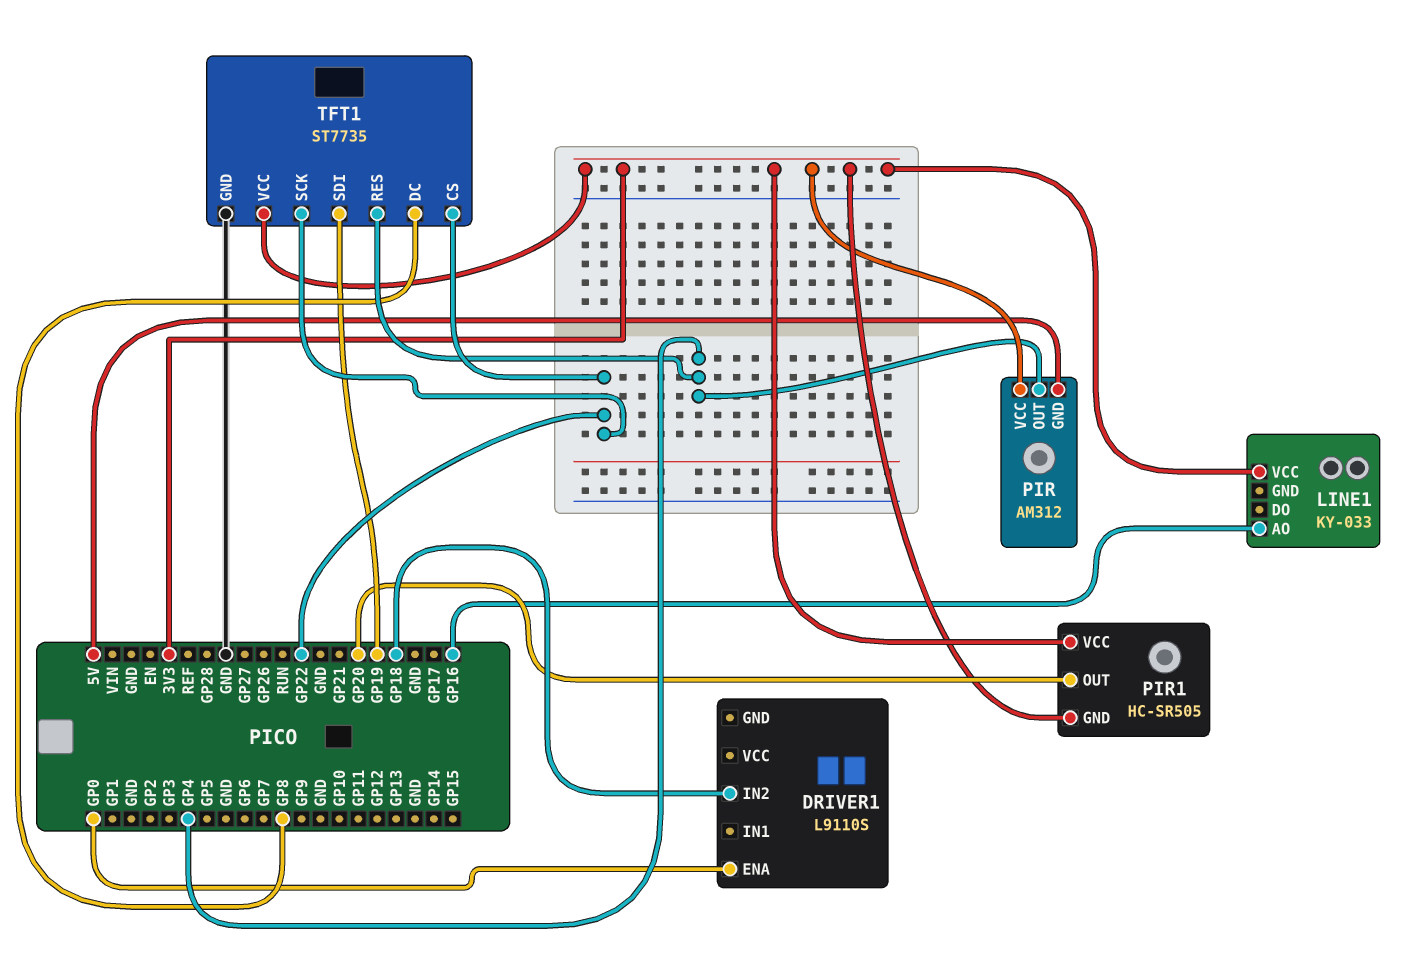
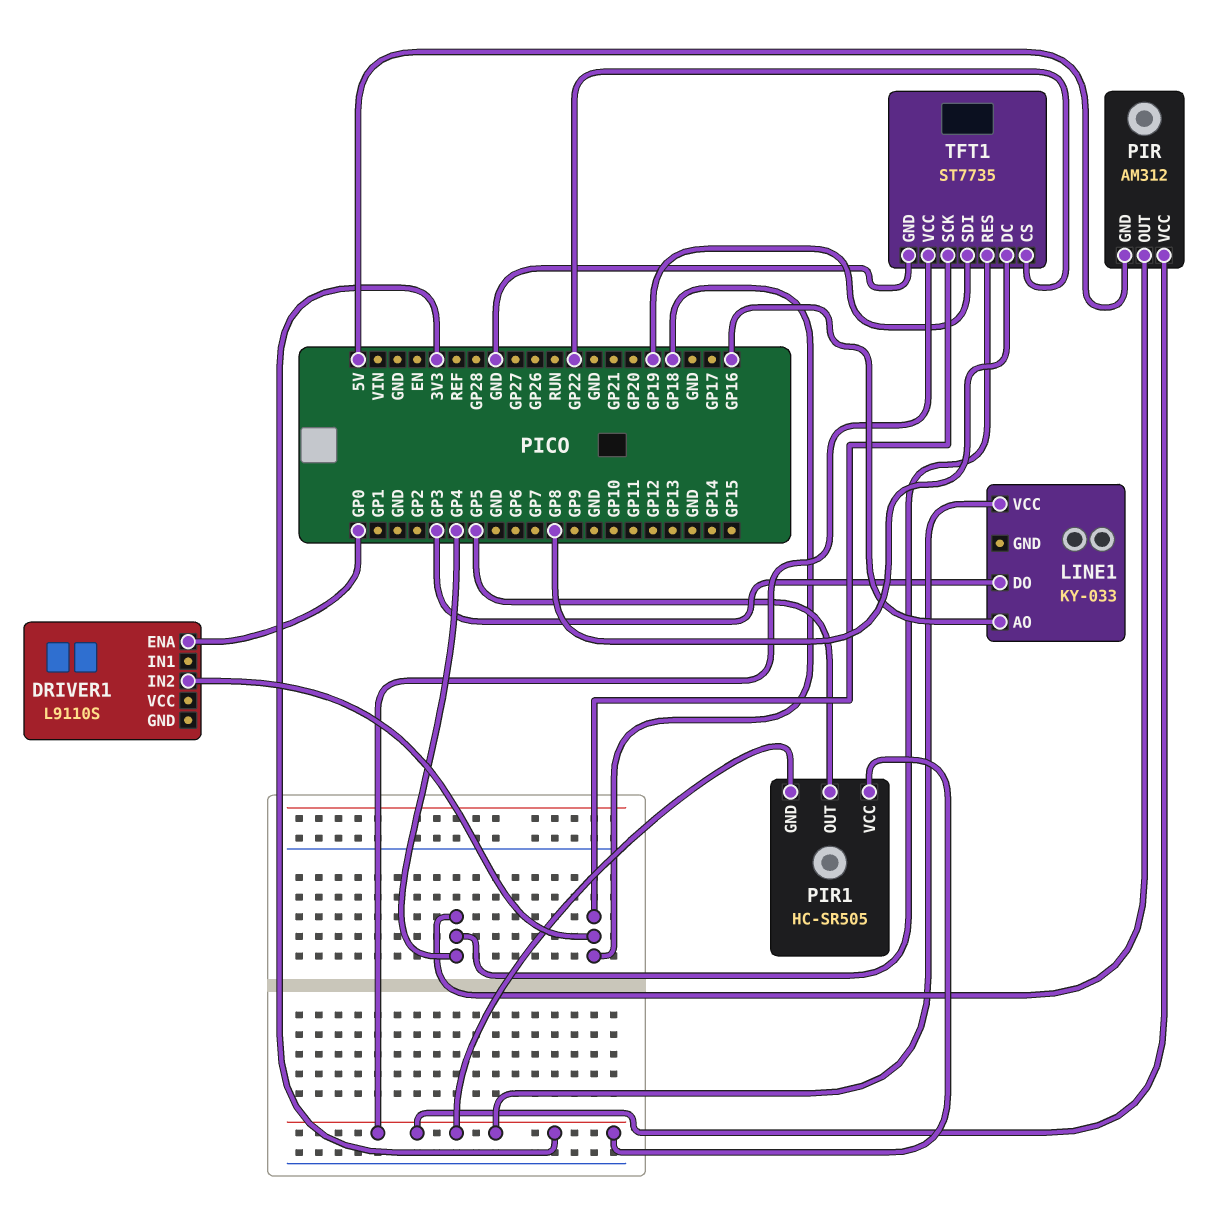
LINE1 pin DO: none -> GP3
PIR1 pin OUT: GP20 -> GP5
TFT1 pin SCK: GP22 -> GP18

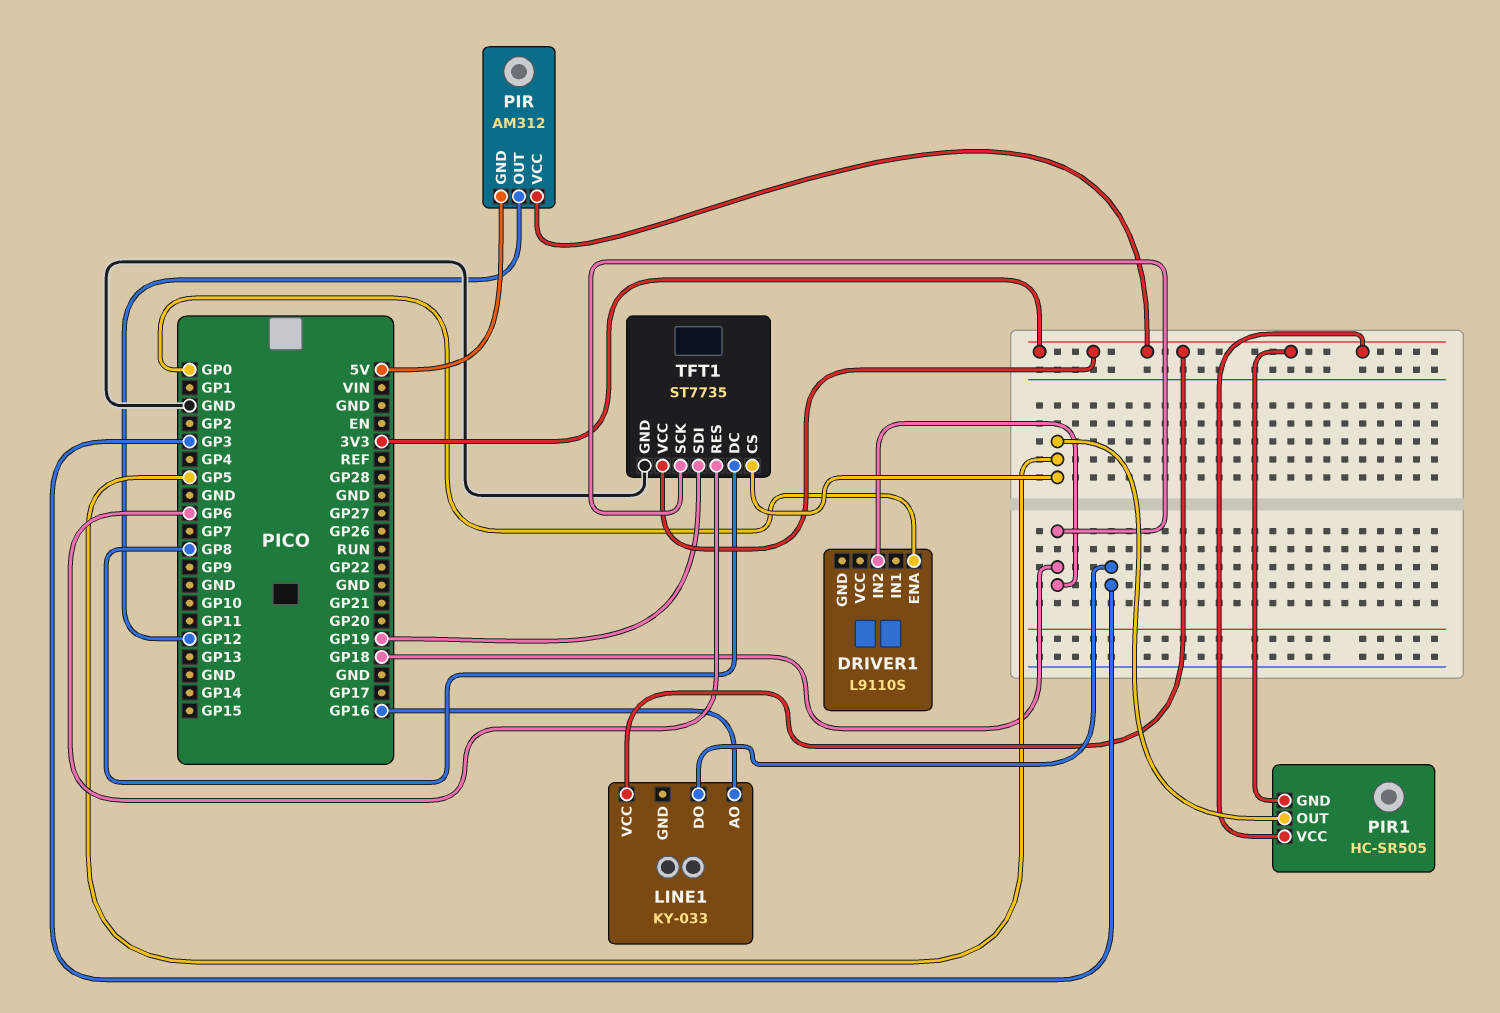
PIR pin OUT: GP4 -> GP12
TFT1 pin CS: GP22 -> GP5
TFT1 pin RES: GP4 -> GP6

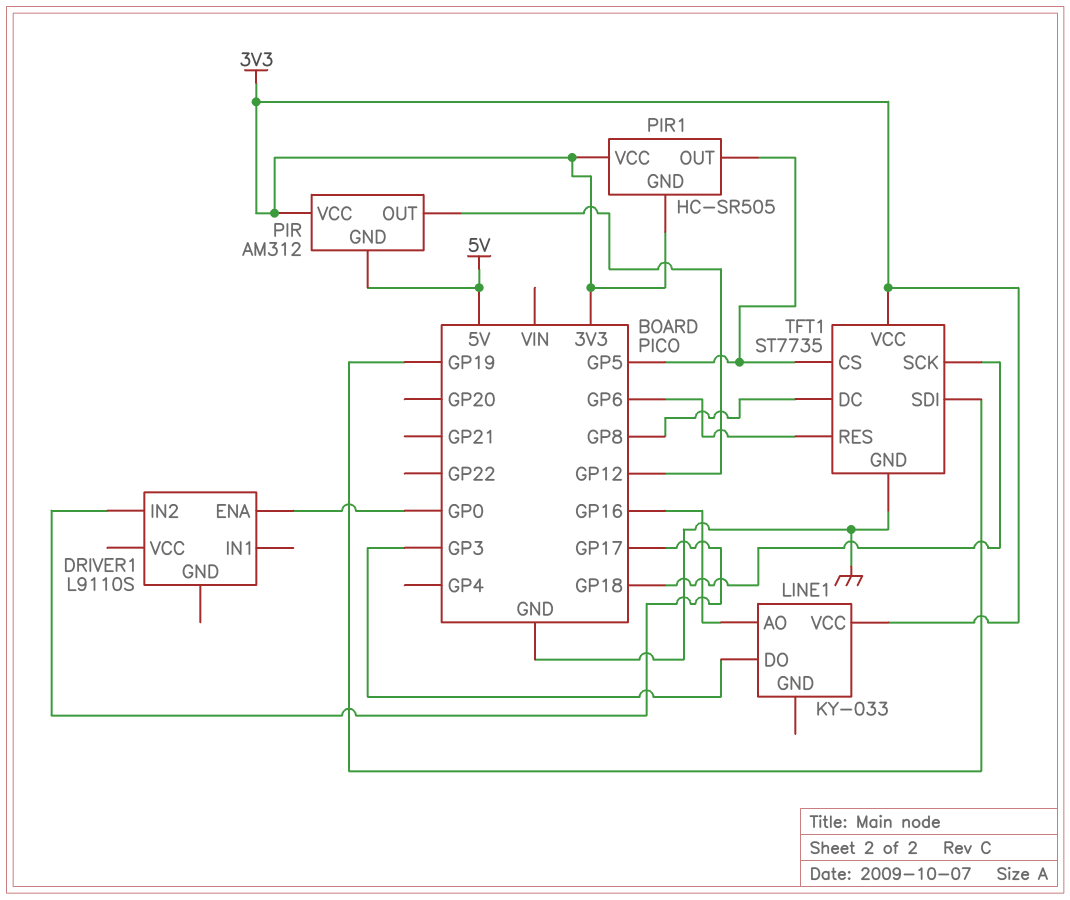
DRIVER1 pin IN2: GP18 -> GP17

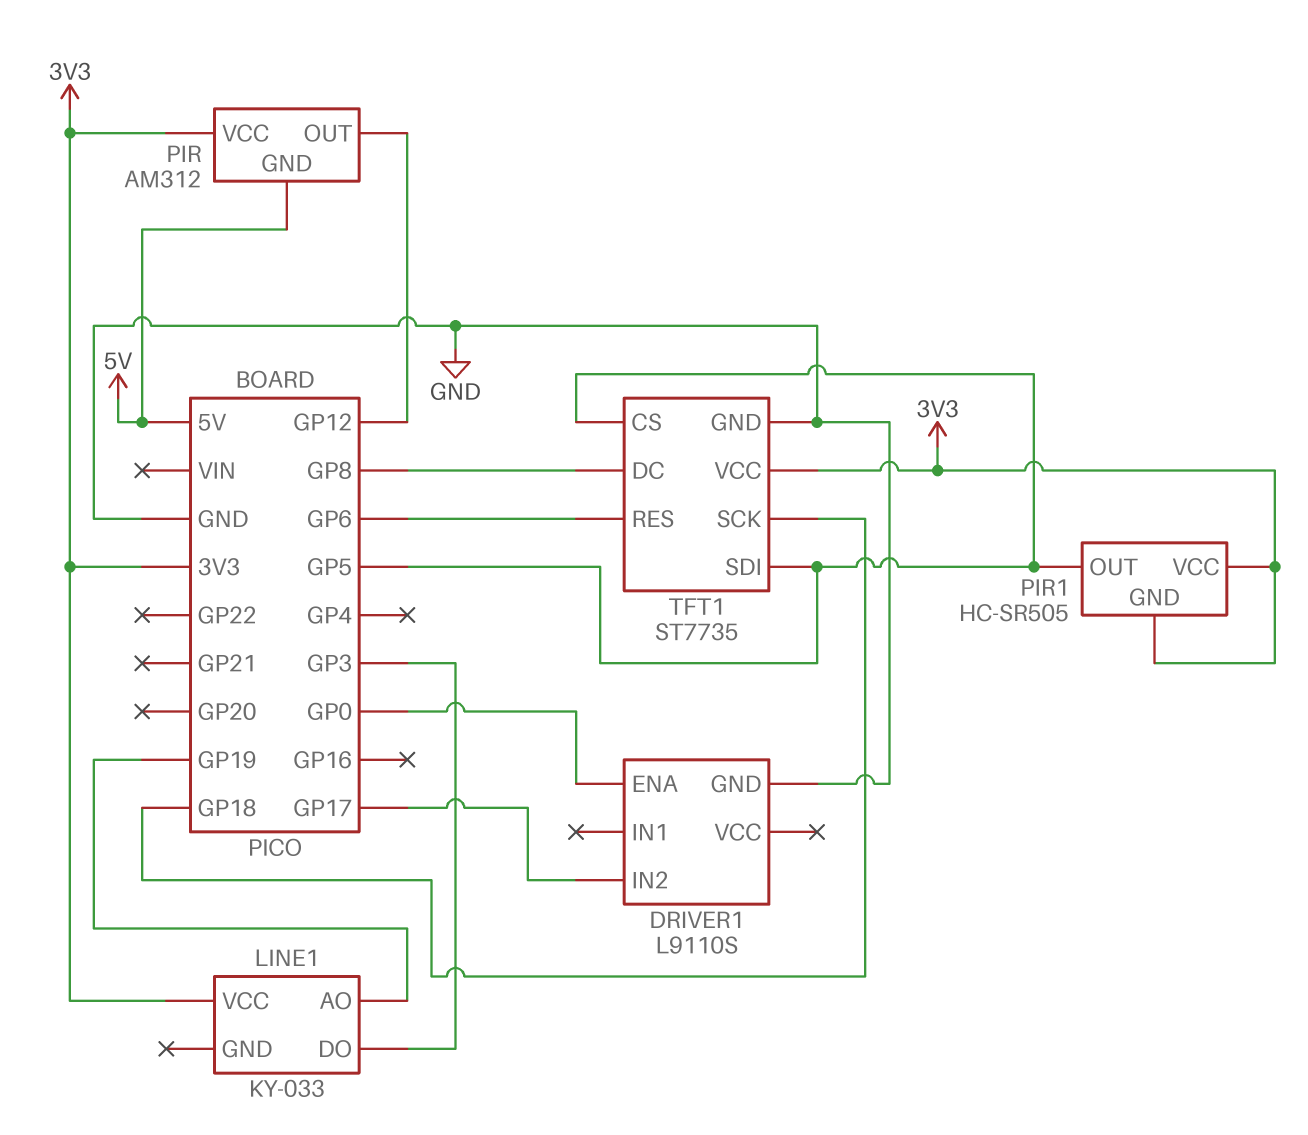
DRIVER1 pin GND: none -> GND
LINE1 pin AO: GP16 -> GP19
TFT1 pin SDI: GP19 -> GP5

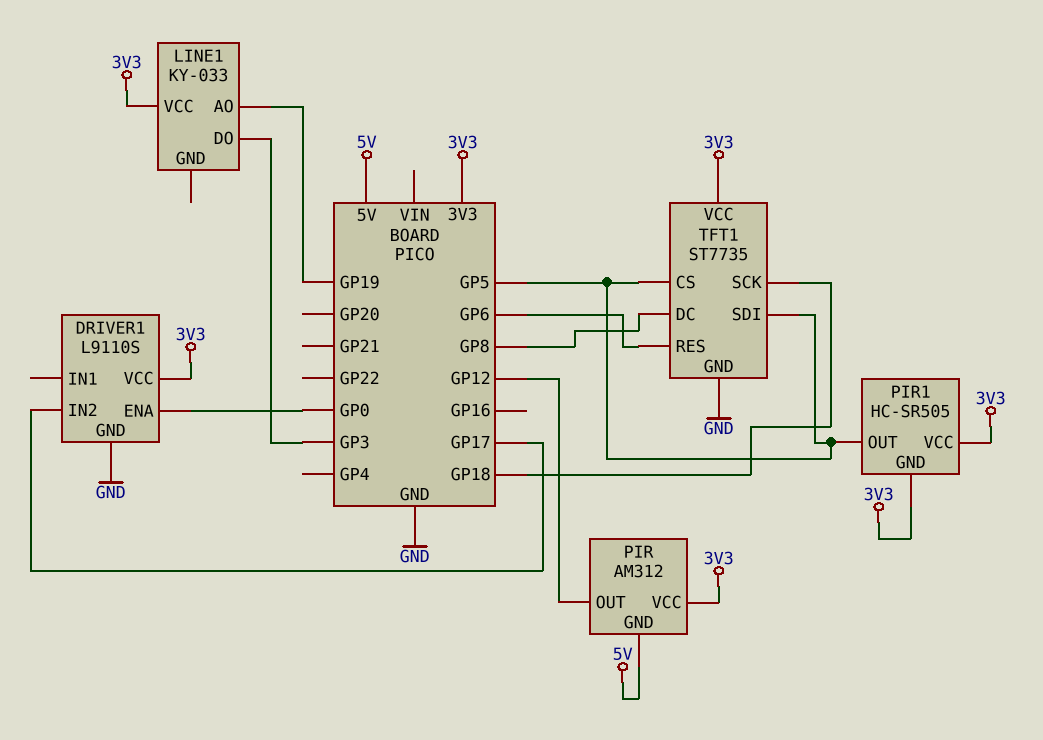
DRIVER1 pin VCC: none -> 3V3

